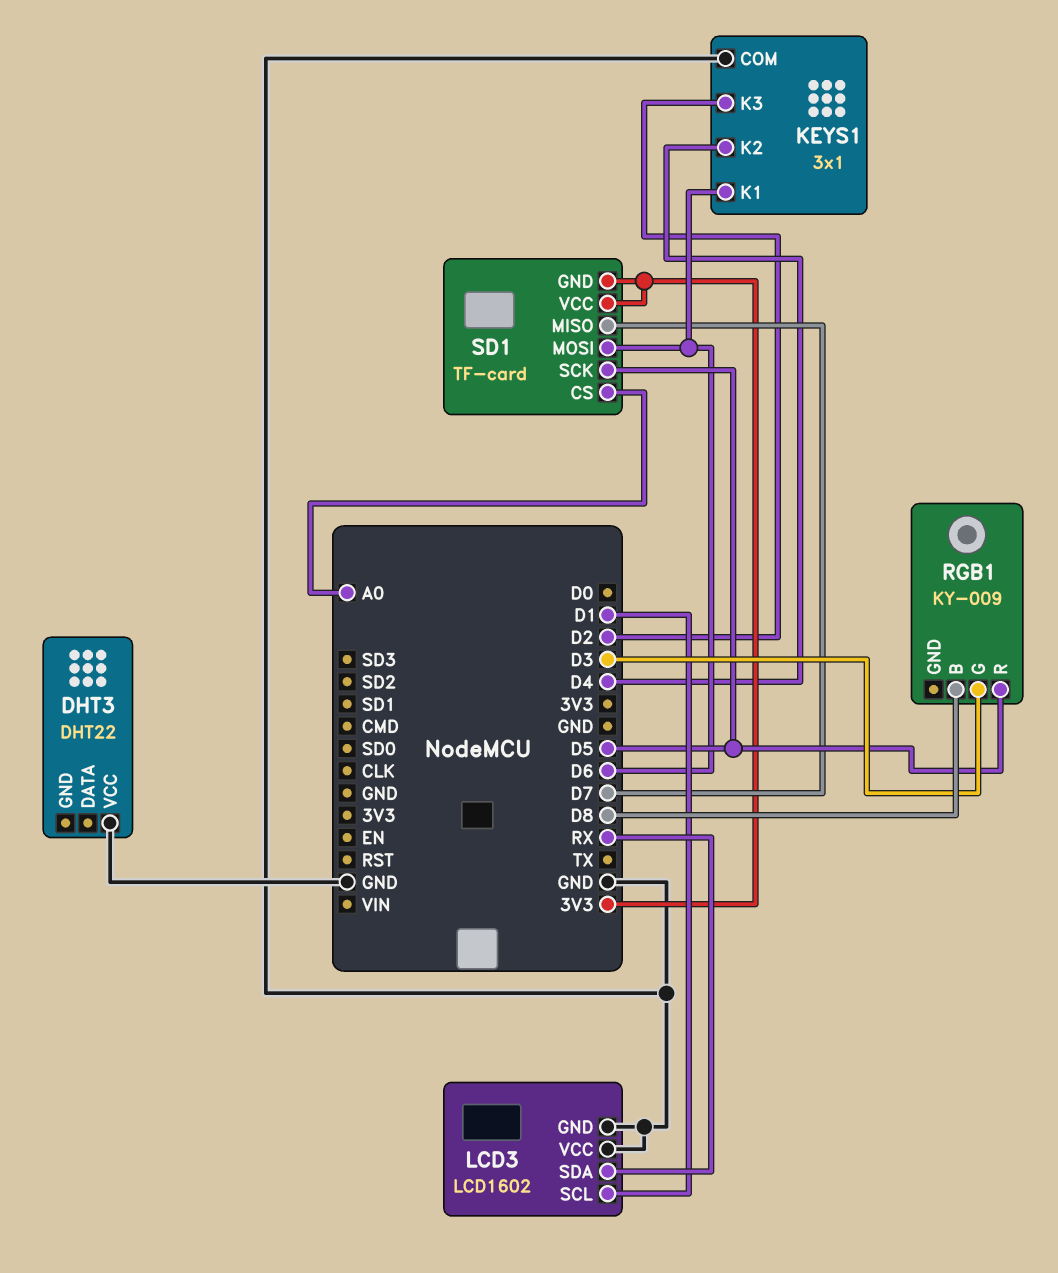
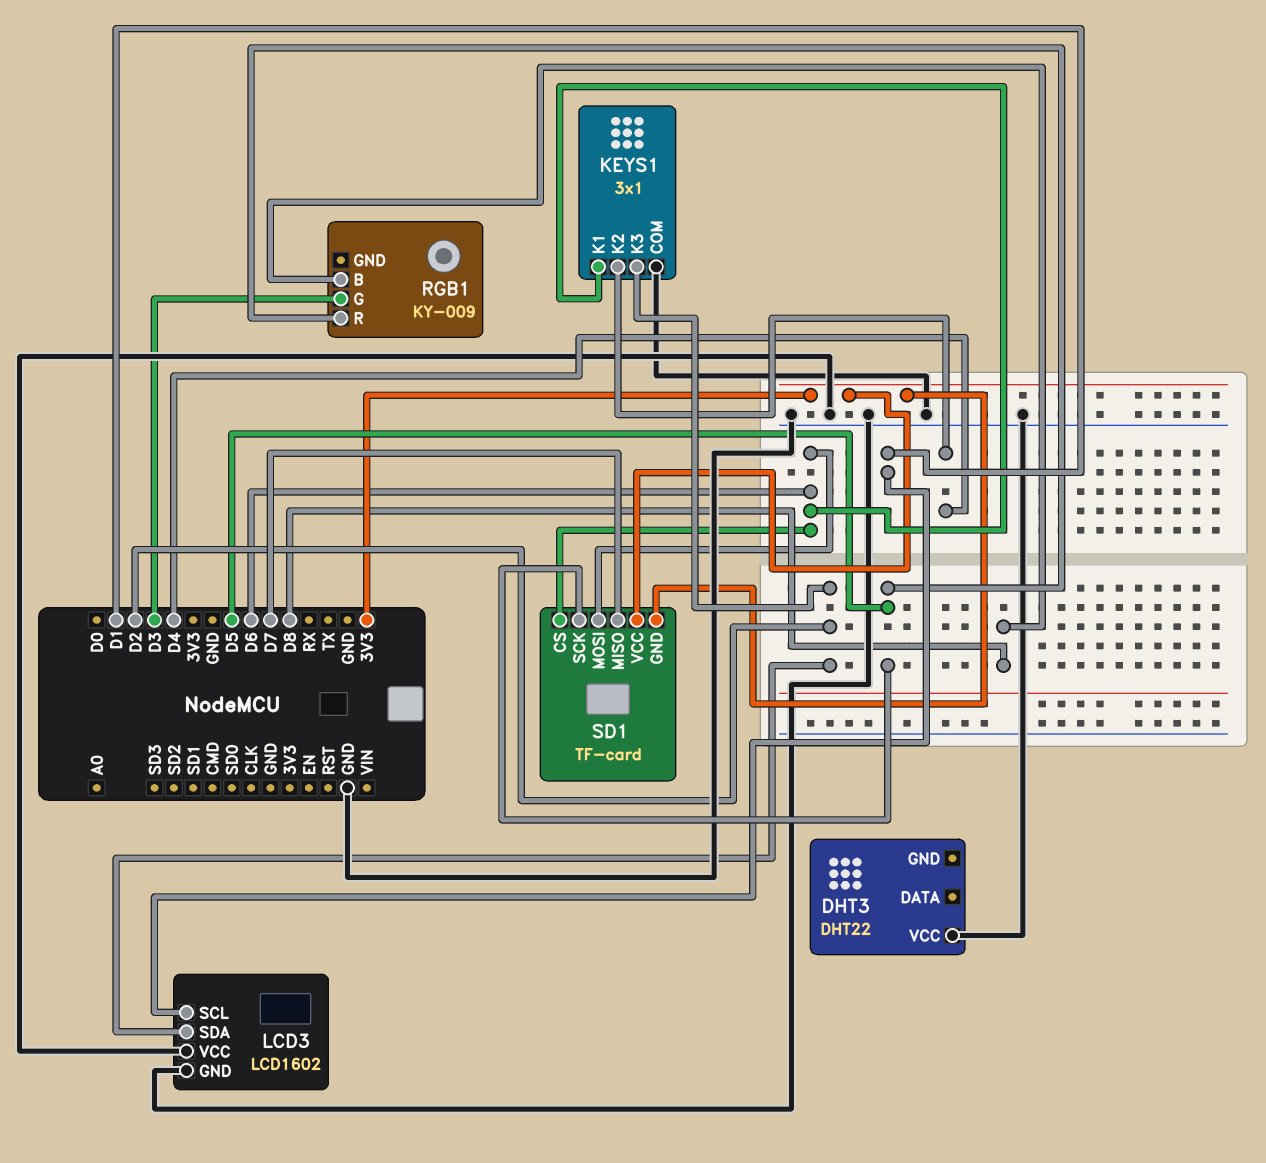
LCD3 pin SDA: RX -> D2
SD1 pin CS: A0 -> D6

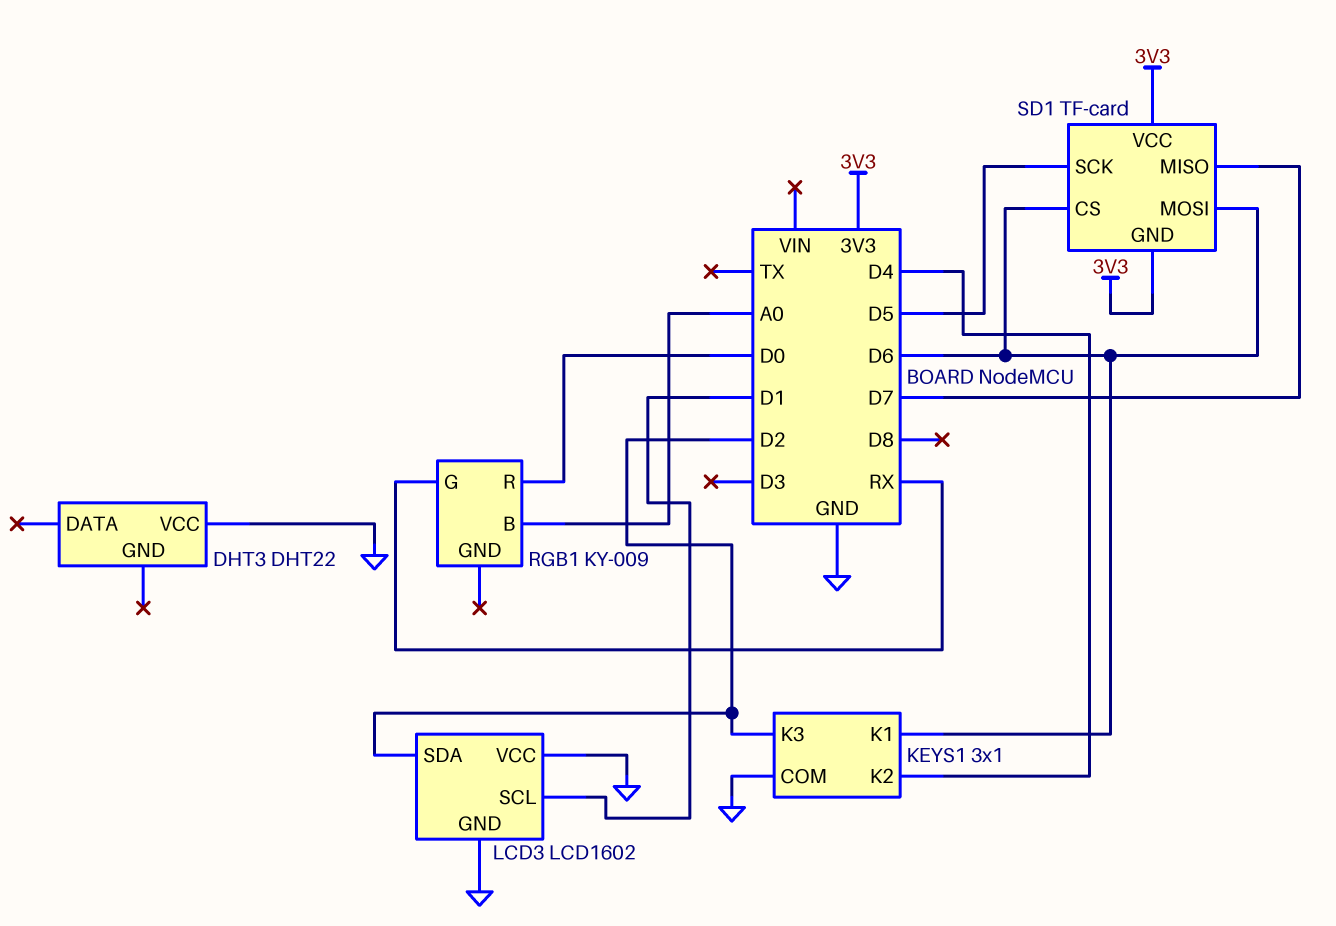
RGB1 pin B: D8 -> A0
RGB1 pin G: D3 -> RX
RGB1 pin R: D5 -> D0

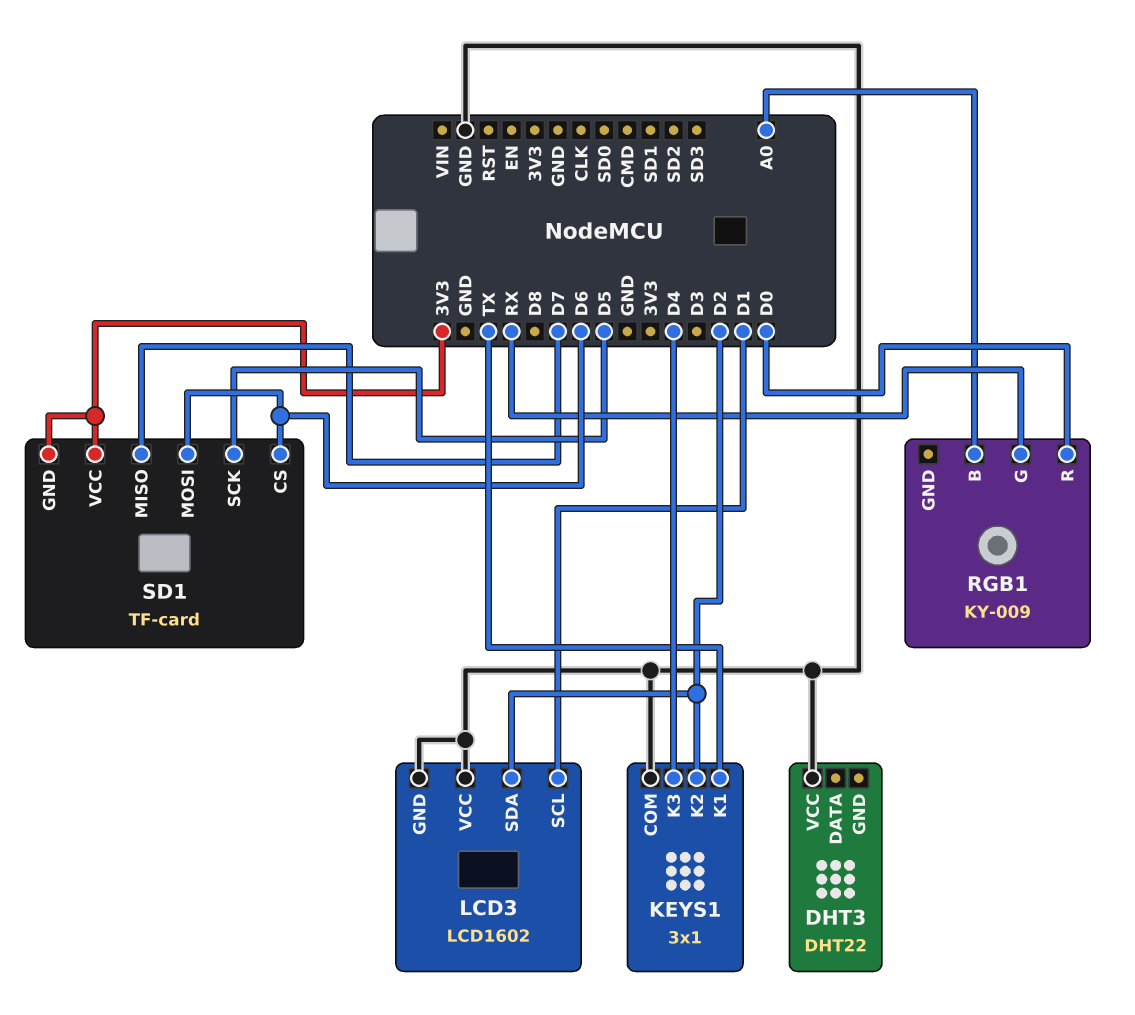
KEYS1 pin K1: D6 -> TX
KEYS1 pin K2: D4 -> D2
KEYS1 pin K3: D2 -> D4

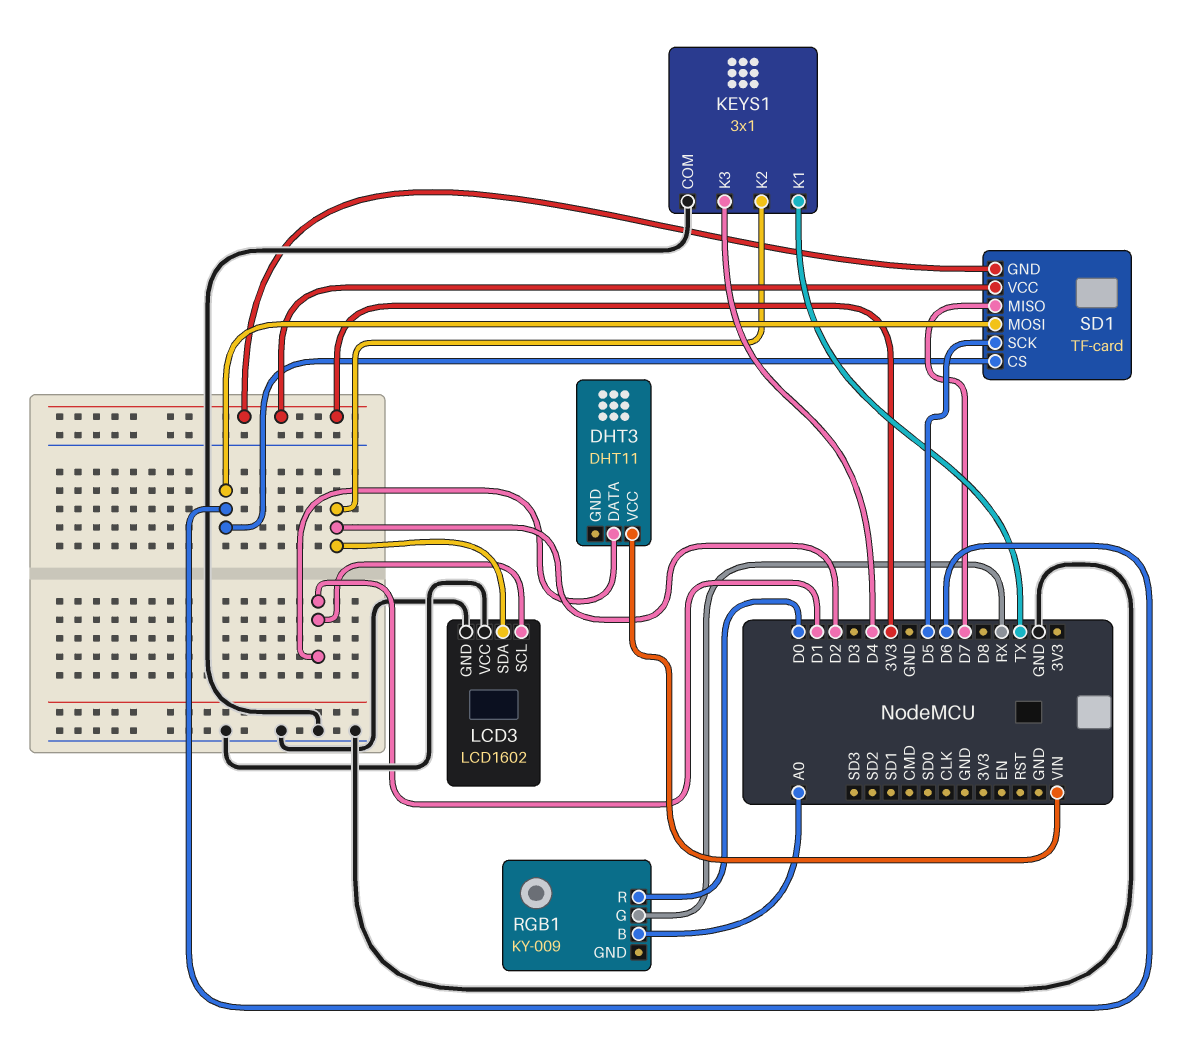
DHT3: DHT22 -> DHT11
DHT3 pin DATA: none -> D1
DHT3 pin VCC: GND -> VIN

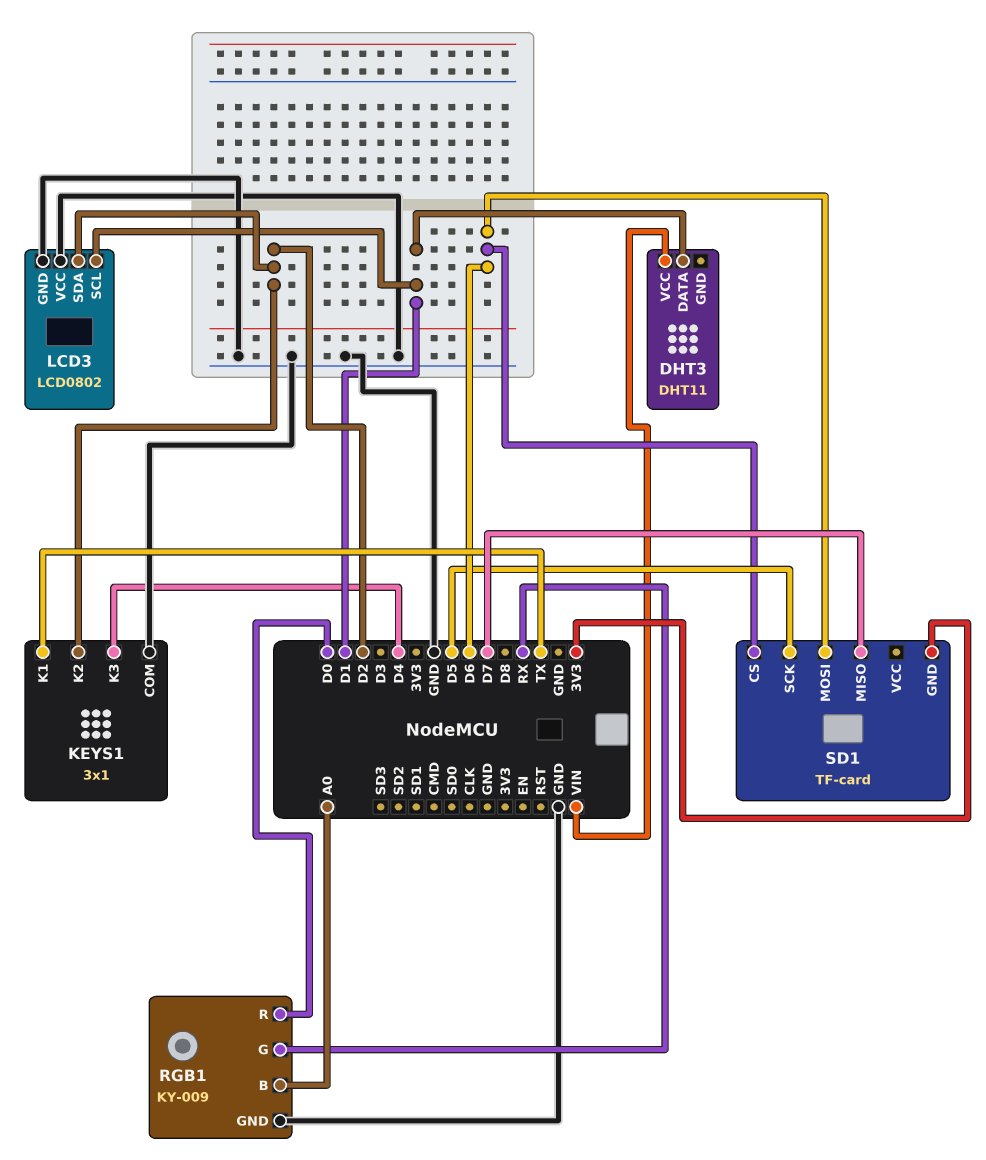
LCD3: LCD1602 -> LCD0802
RGB1 pin GND: none -> GND
SD1 pin VCC: 3V3 -> none

